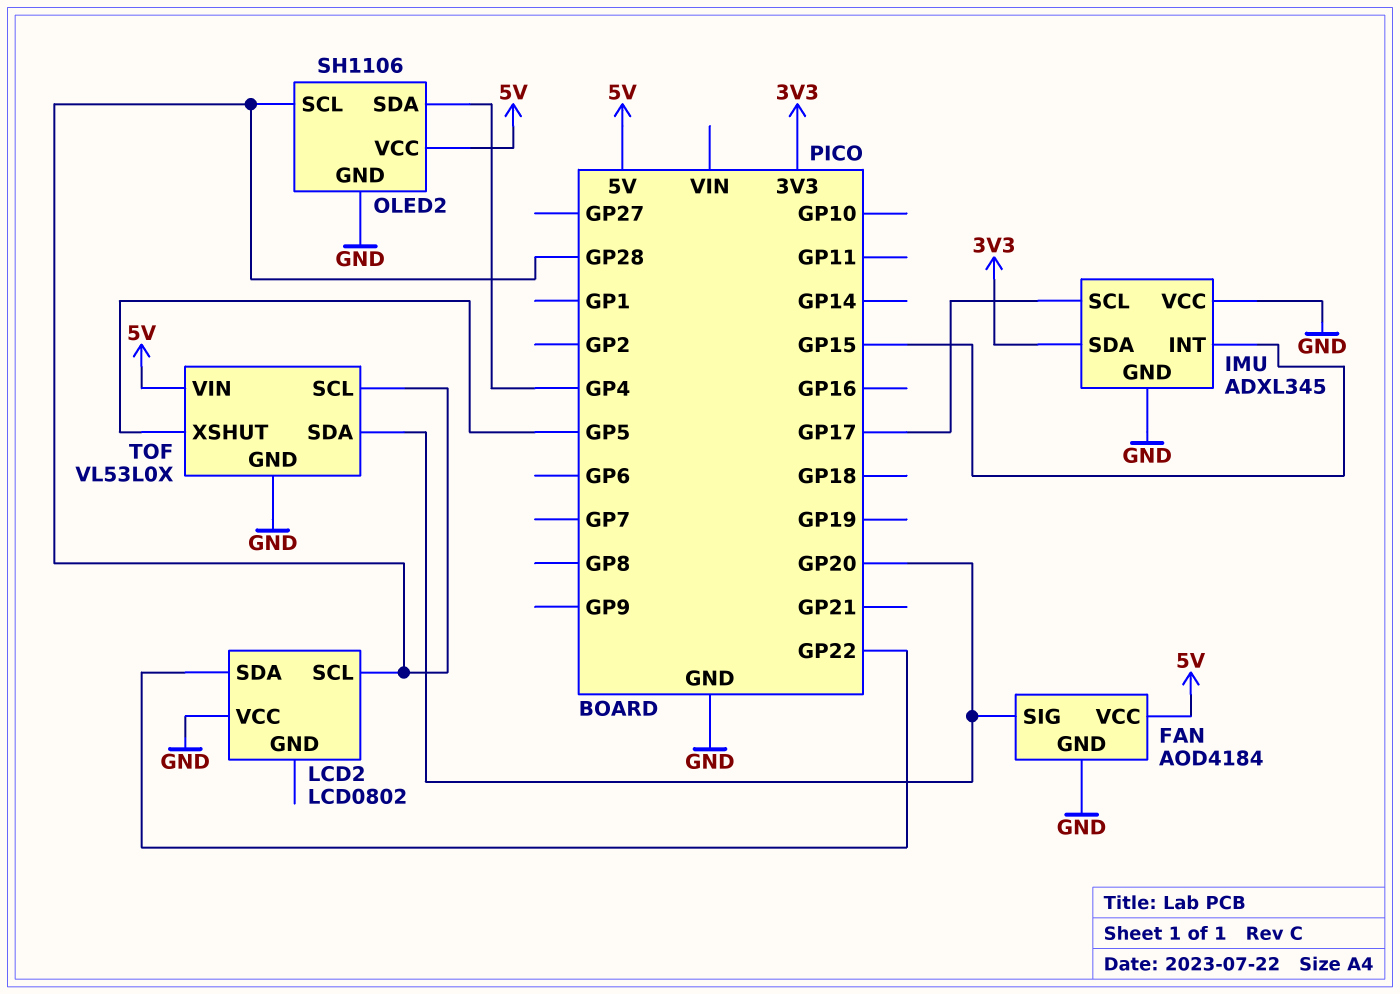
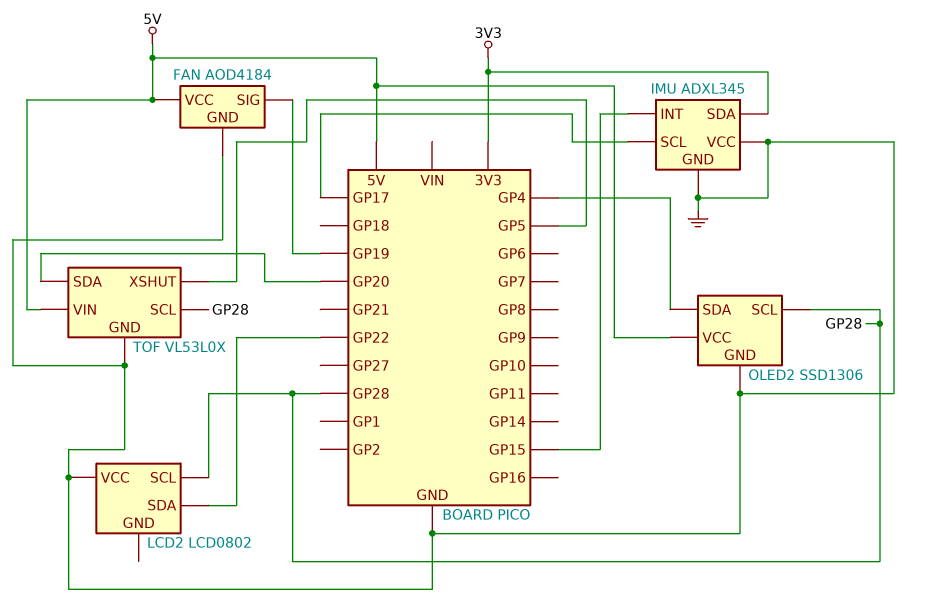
FAN pin SIG: GP20 -> GP19
OLED2: SH1106 -> SSD1306

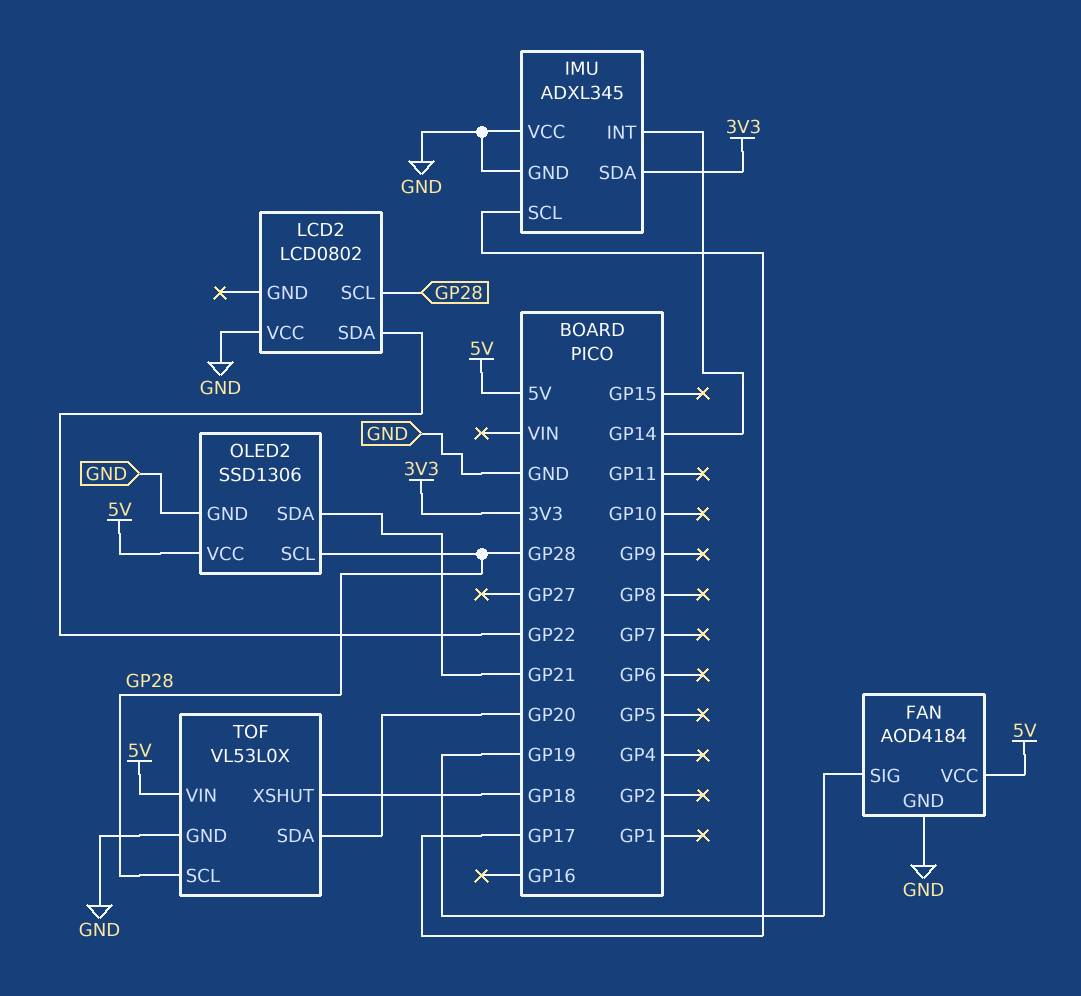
IMU pin INT: GP15 -> GP14
OLED2 pin SDA: GP4 -> GP21
TOF pin XSHUT: GP5 -> GP18

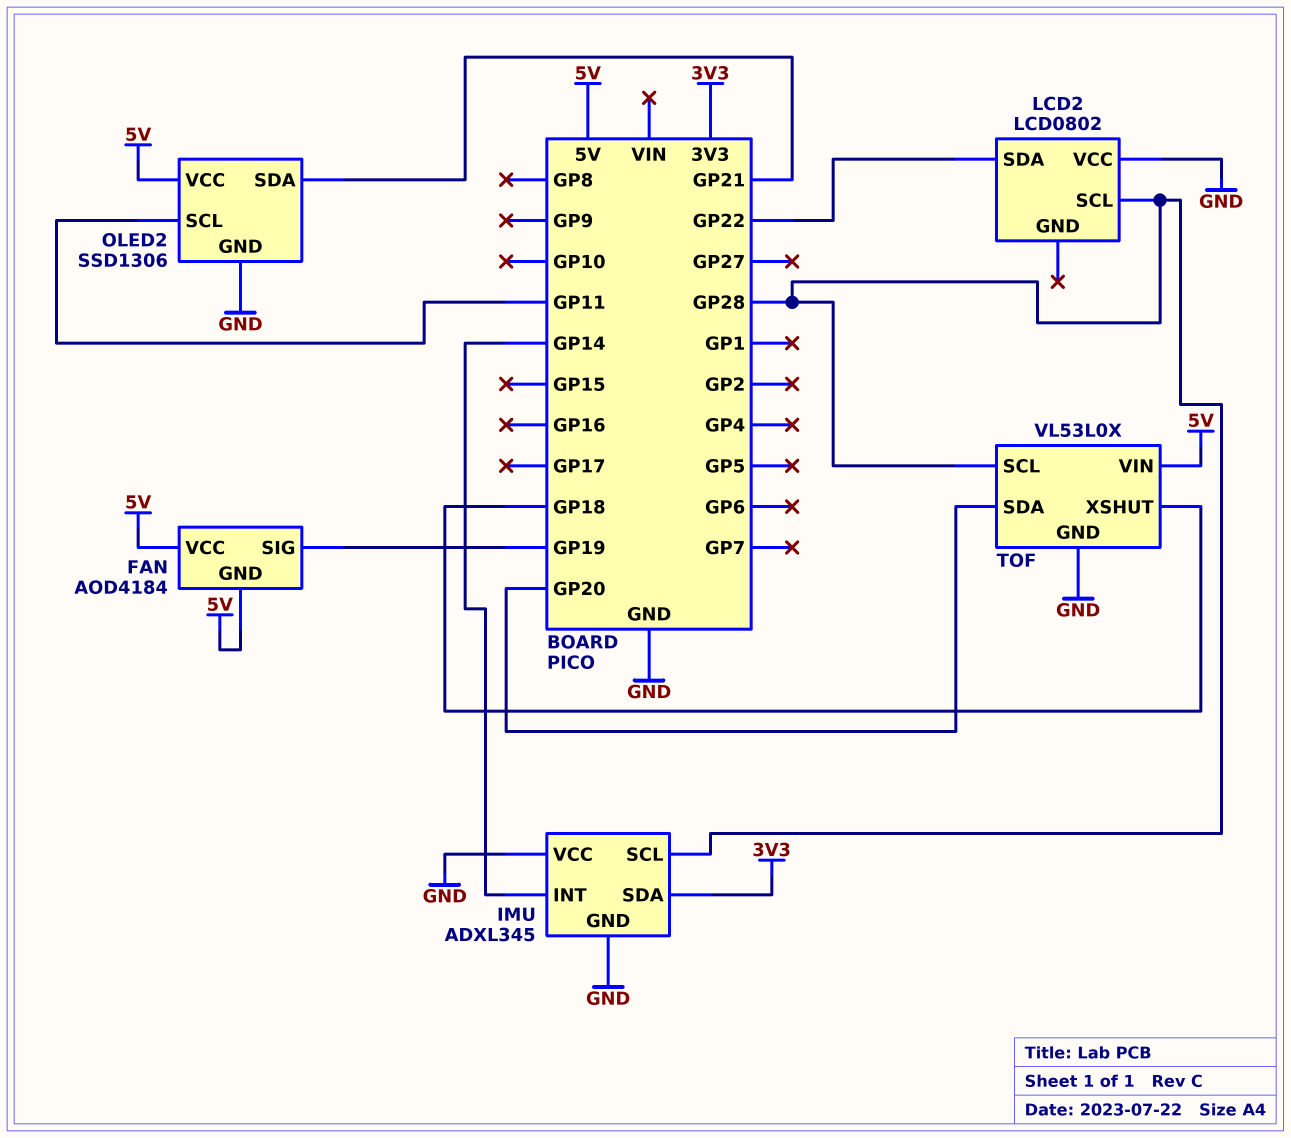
FAN pin GND: GND -> 5V
IMU pin SCL: GP17 -> GP28
OLED2 pin SCL: GP28 -> GP11

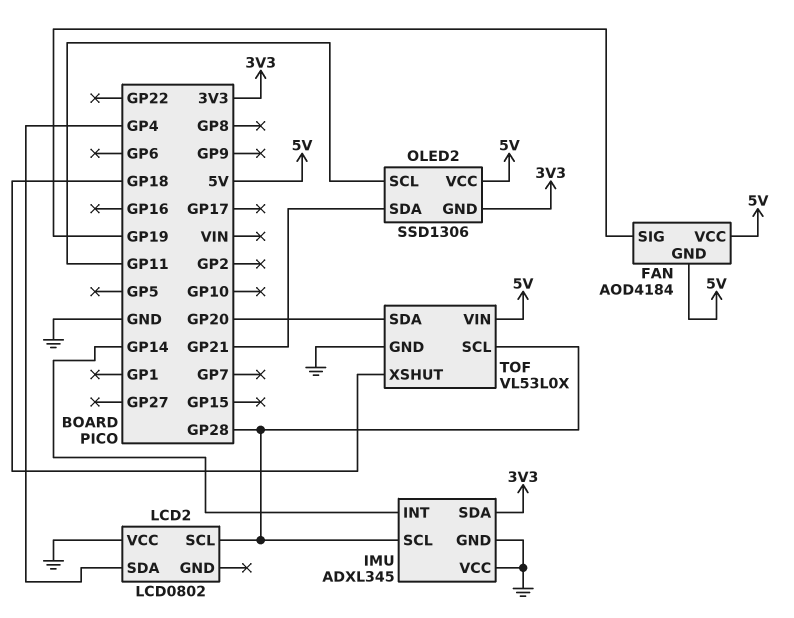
LCD2 pin SDA: GP22 -> GP4
OLED2 pin GND: GND -> 3V3

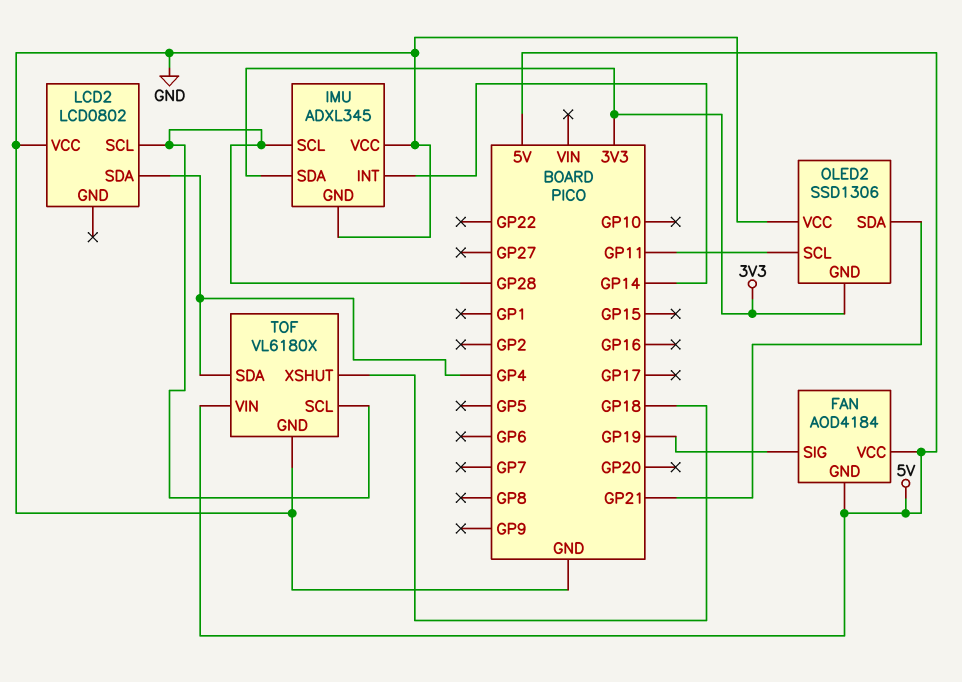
OLED2 pin VCC: 5V -> GND
TOF: VL53L0X -> VL6180X
TOF pin SDA: GP20 -> GP4

